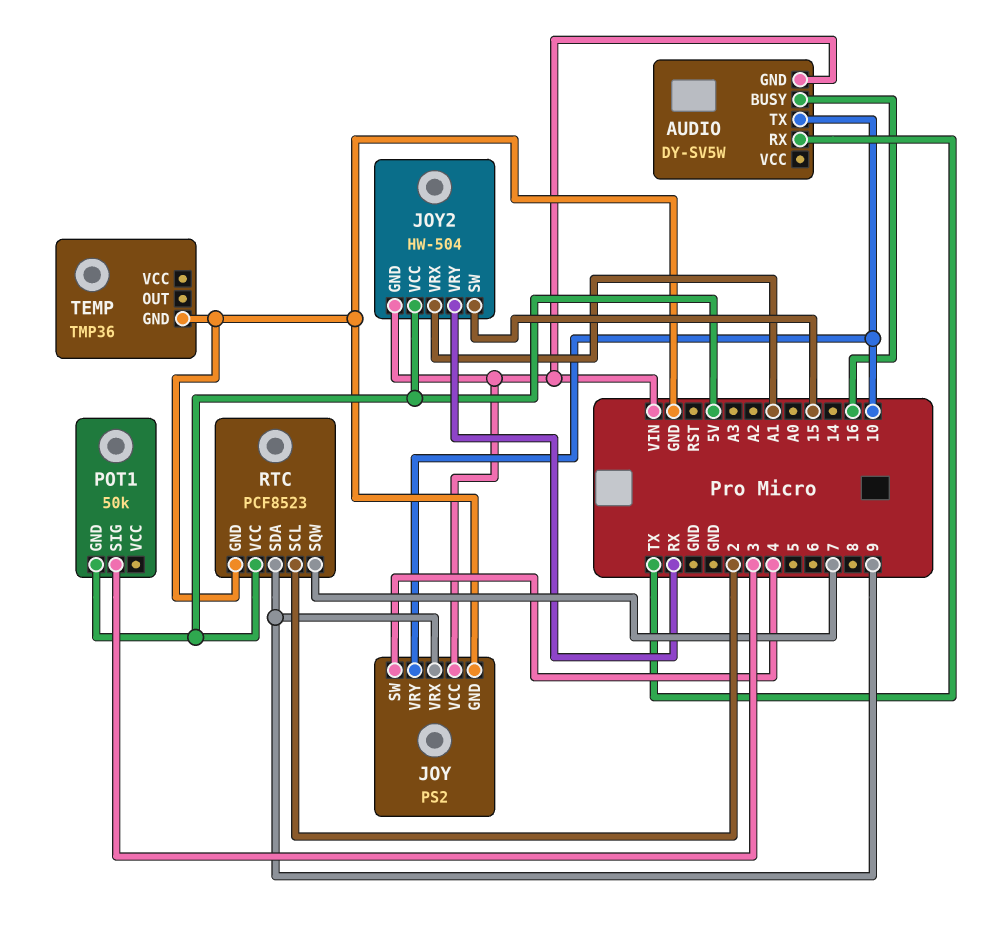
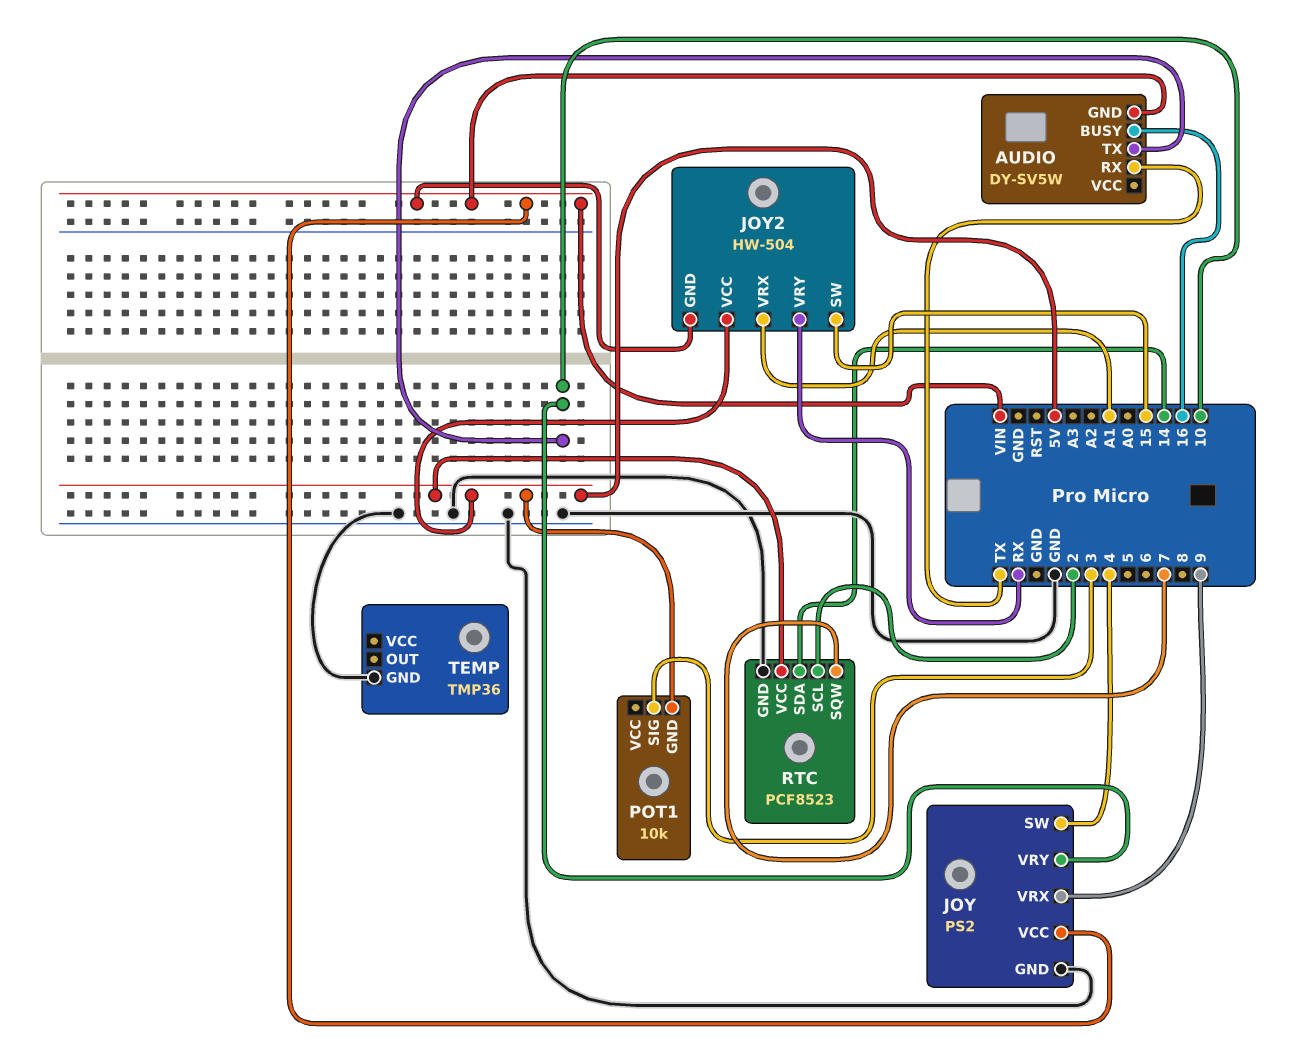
POT1: 50k -> 10k
RTC pin SDA: 9 -> 14

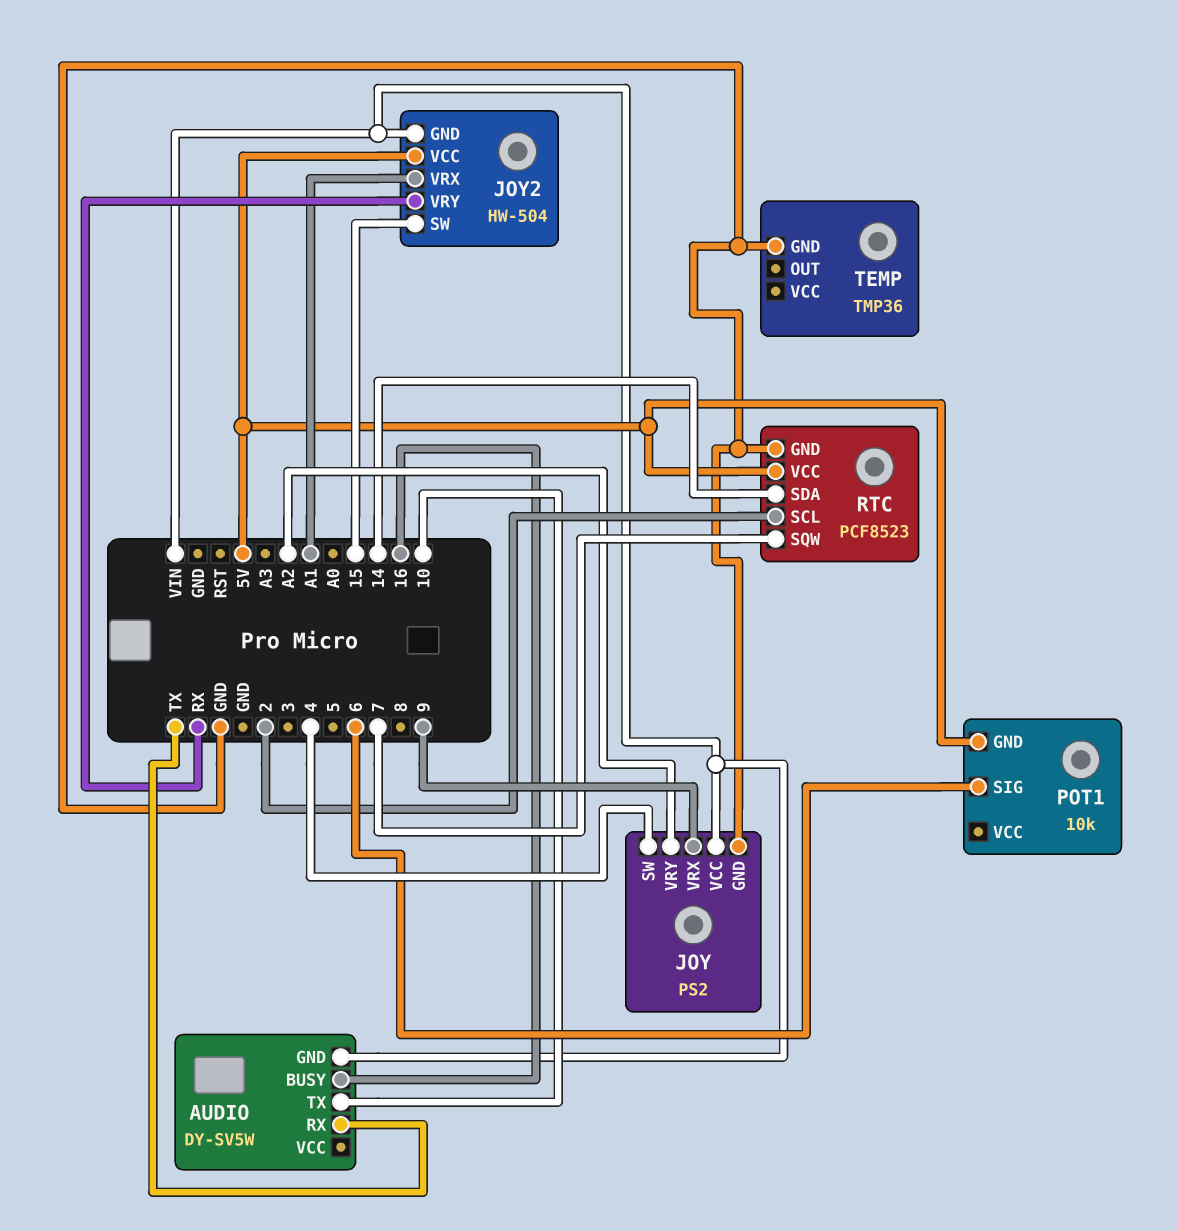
JOY pin VRY: 10 -> A2
POT1 pin SIG: 3 -> 6

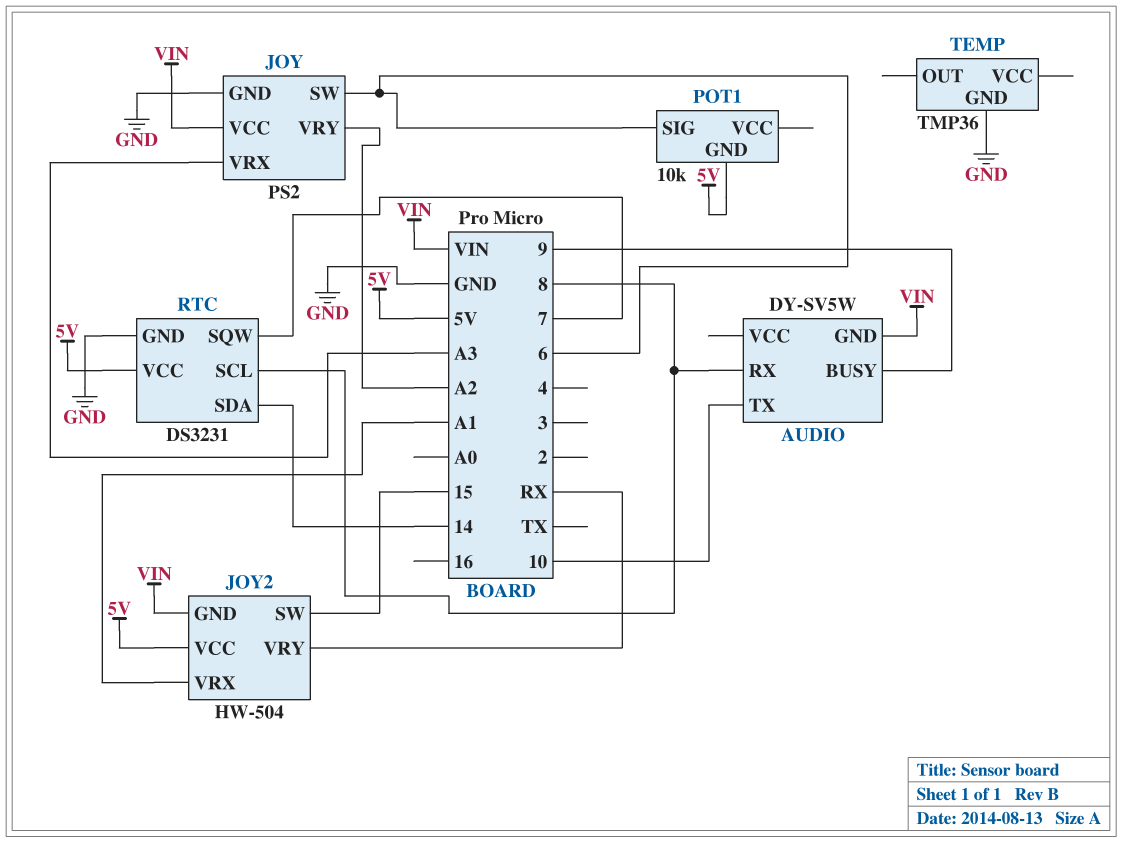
AUDIO pin BUSY: 16 -> 9
AUDIO pin RX: TX -> 8
JOY pin SW: 4 -> 6
JOY pin VRX: 9 -> A3
RTC: PCF8523 -> DS3231
RTC pin SCL: 2 -> 8

